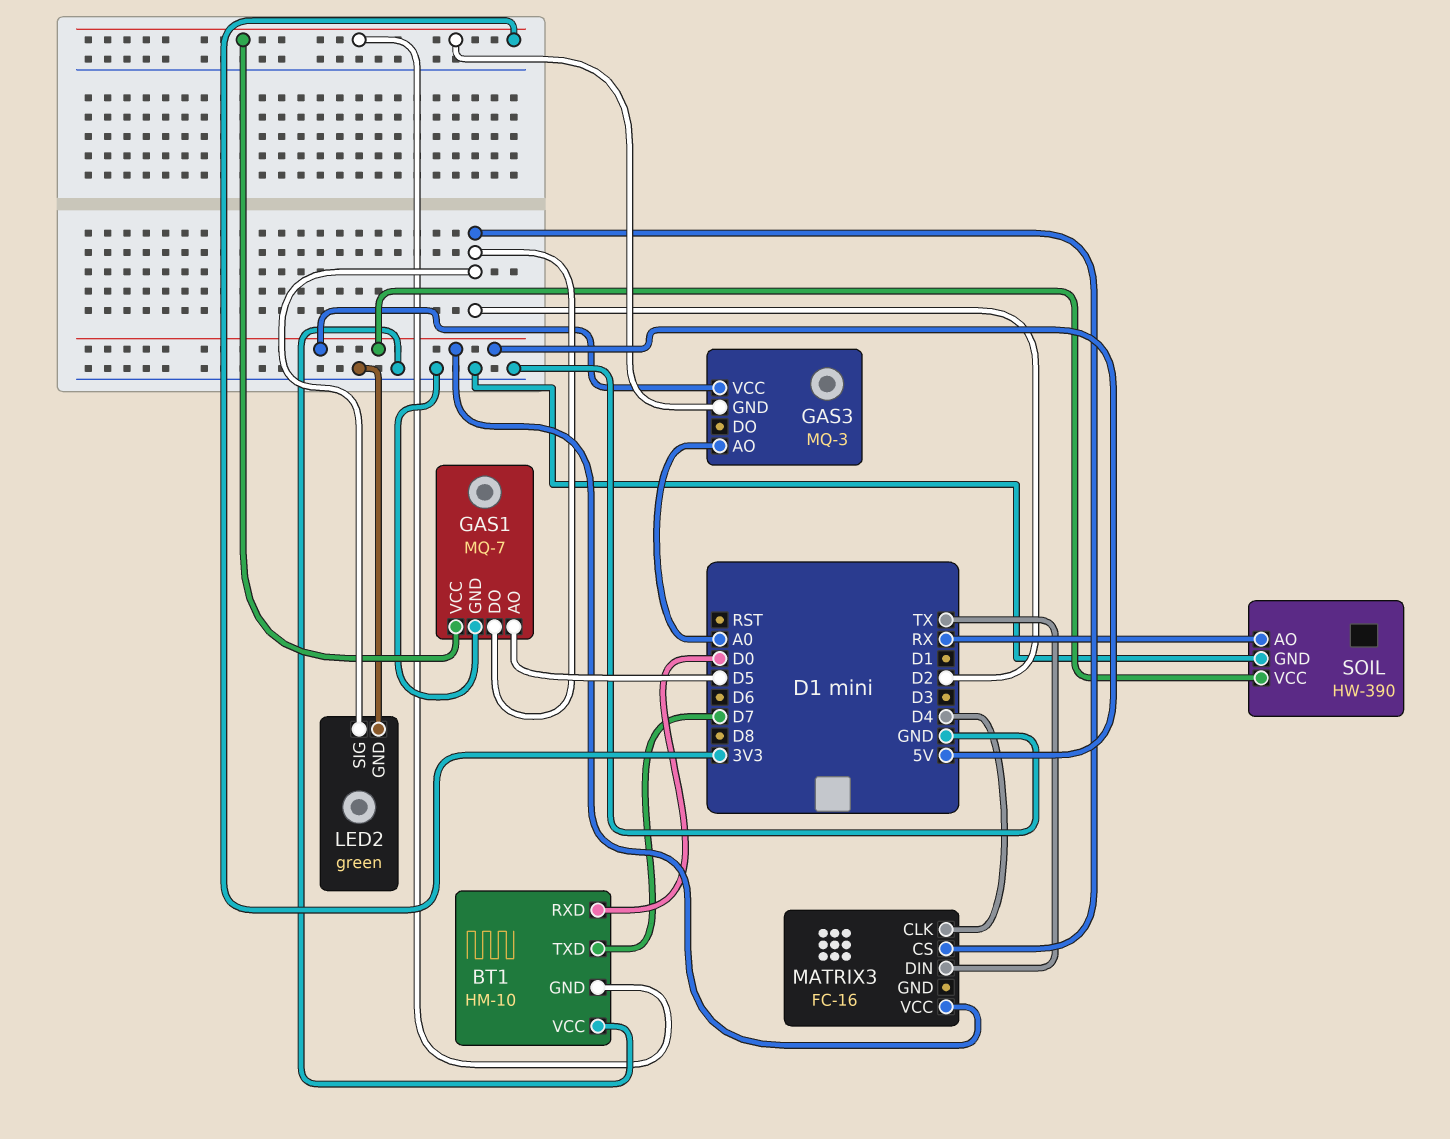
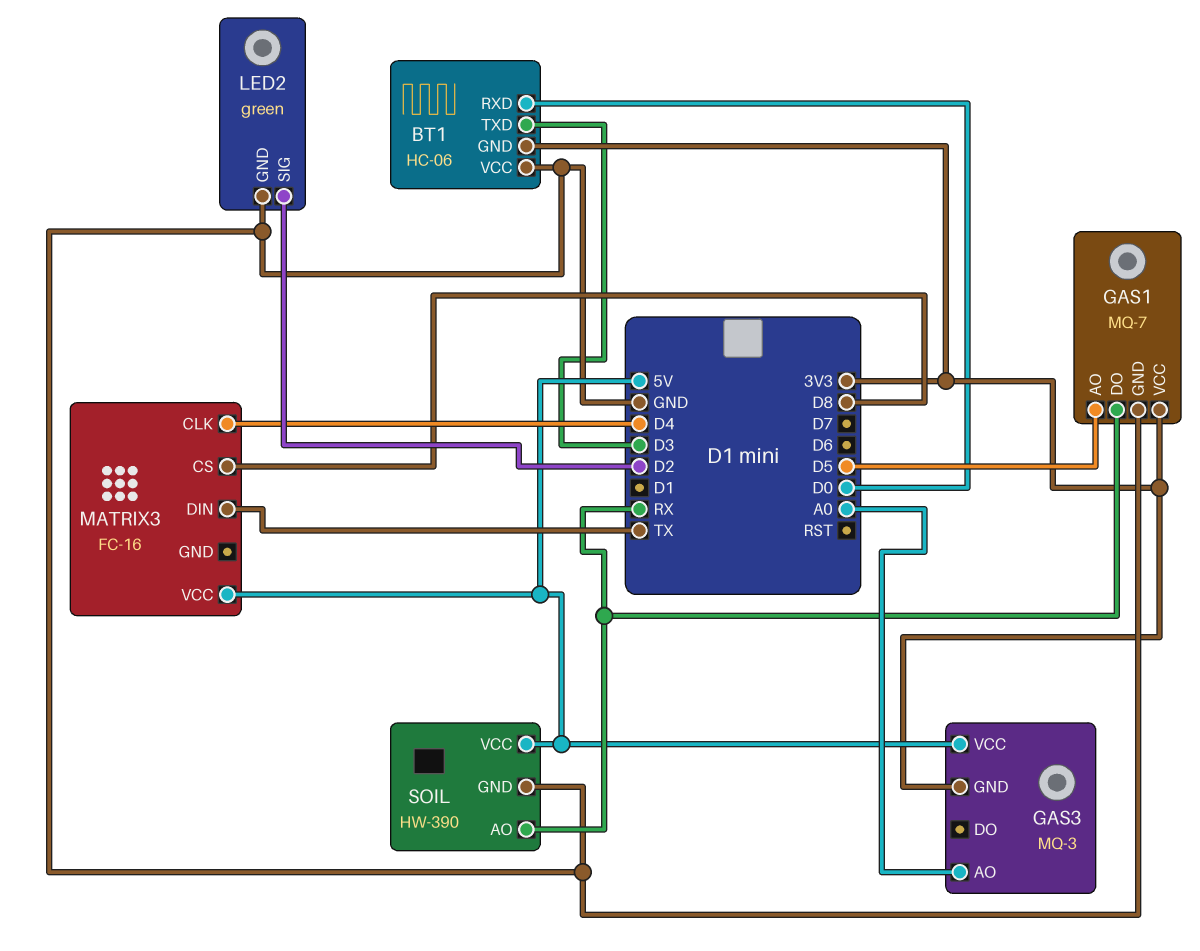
BT1: HM-10 -> HC-06
BT1 pin TXD: D7 -> D3
GAS1 pin DO: D2 -> RX
MATRIX3 pin CS: D2 -> D8

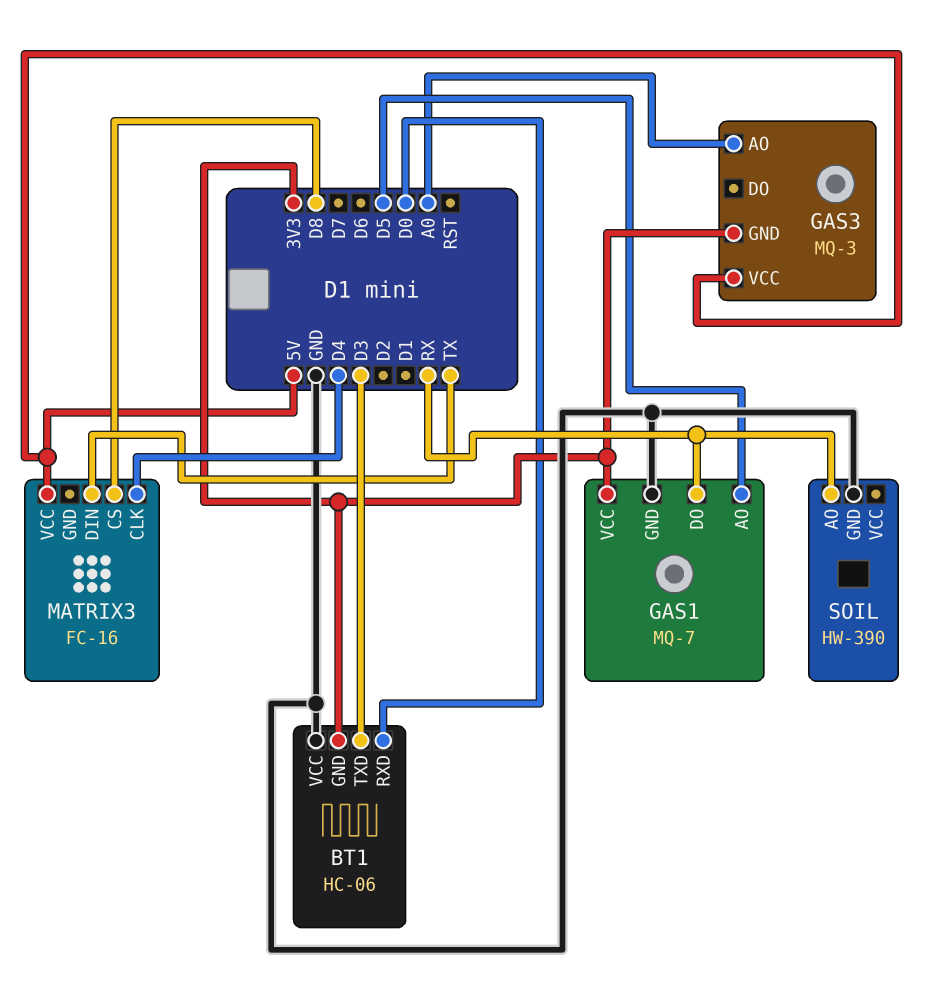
LED2: green -> none
LED2 pin GND: GND -> none
LED2 pin SIG: D2 -> none
SOIL pin VCC: 5V -> none

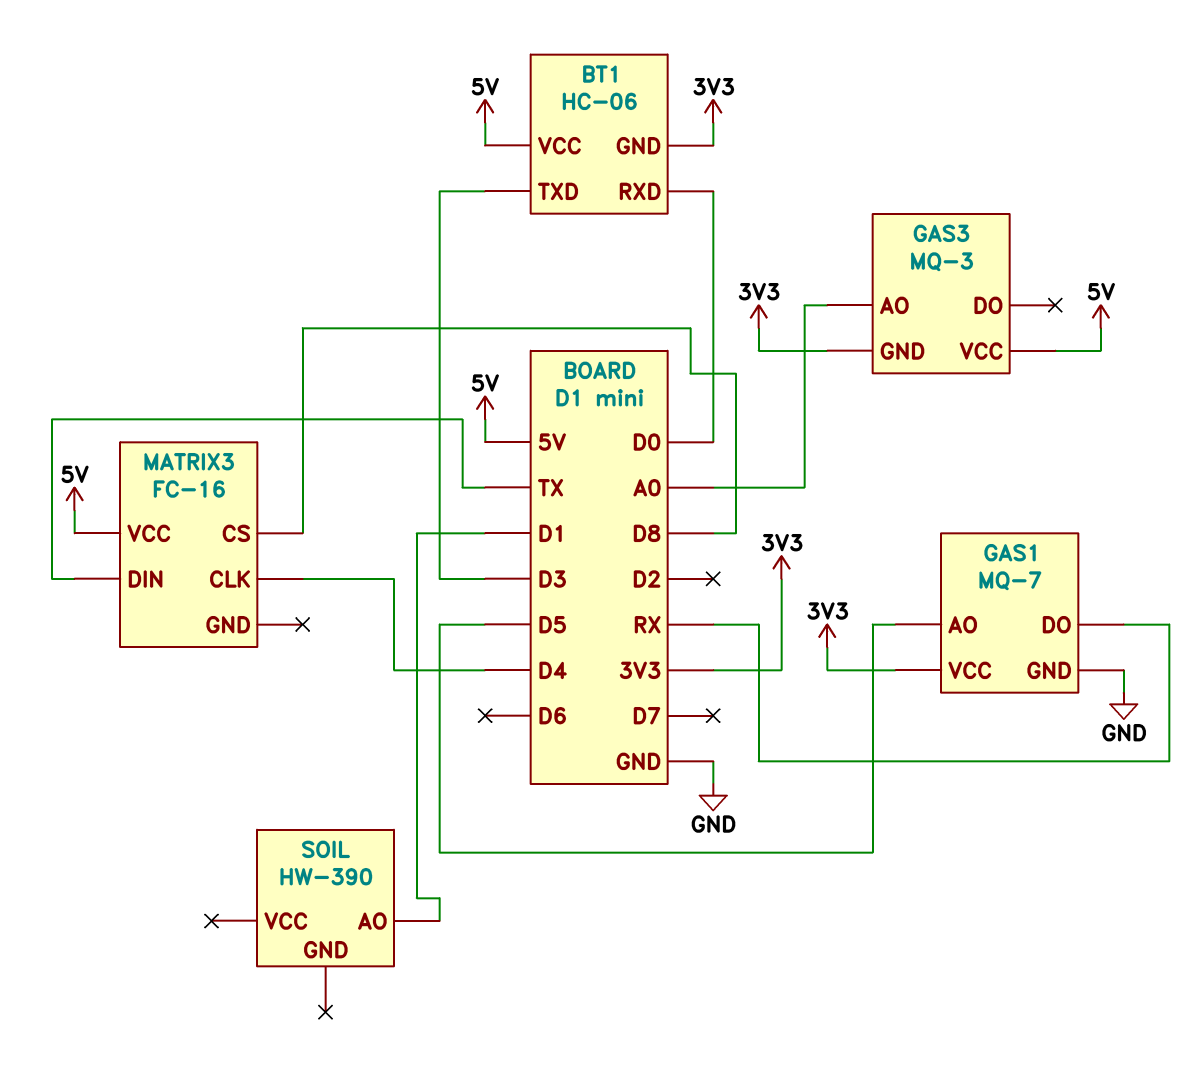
BT1 pin VCC: GND -> 5V
SOIL pin AO: RX -> D1
SOIL pin GND: GND -> none

